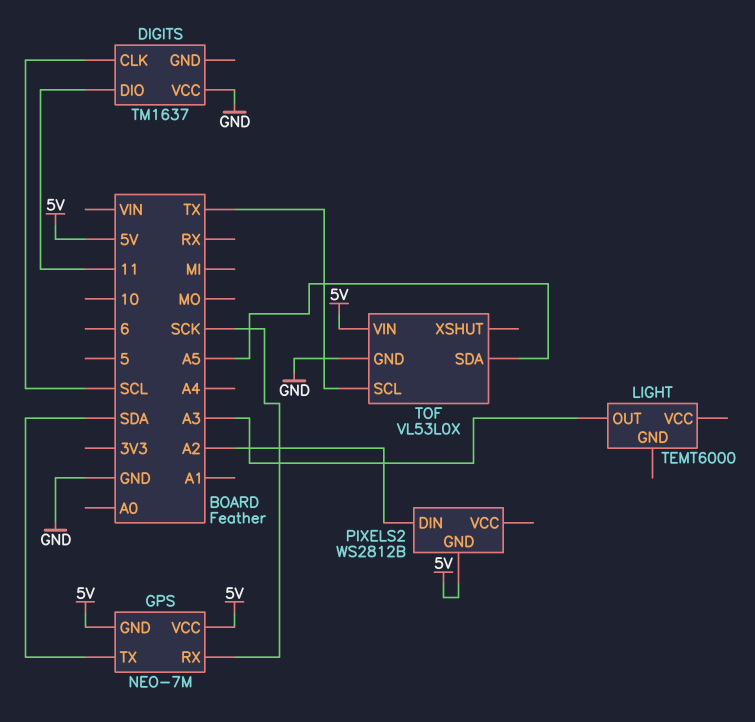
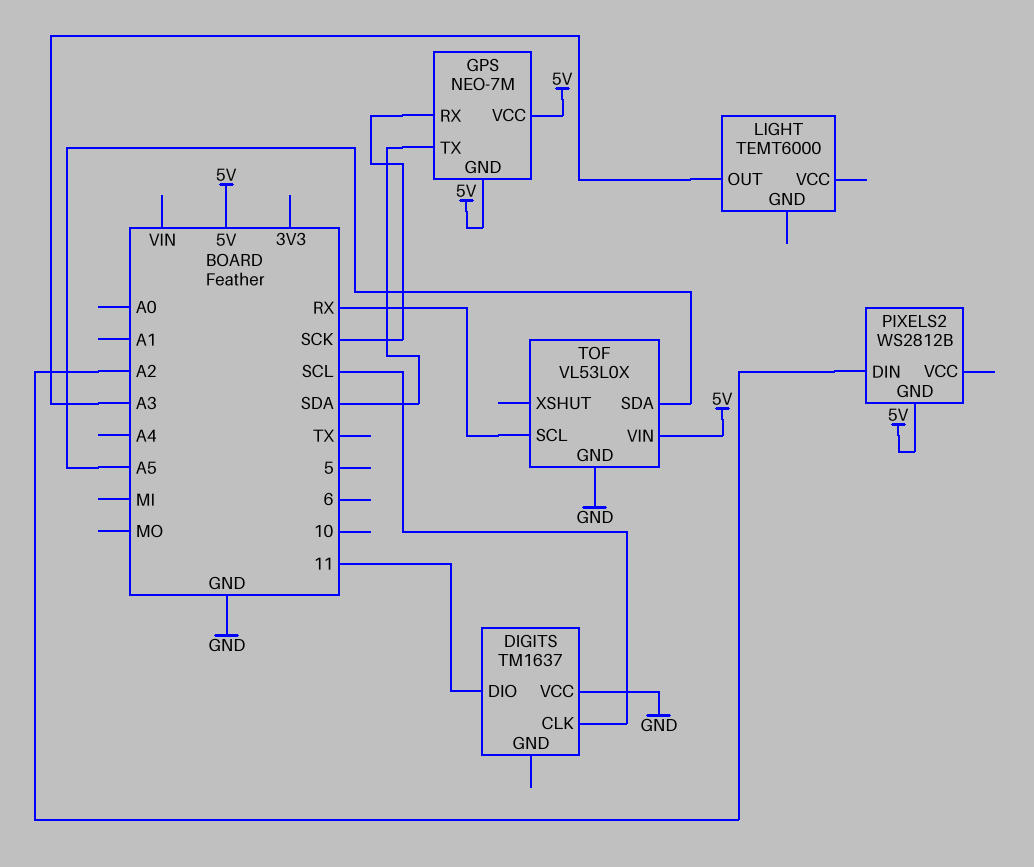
TOF pin SCL: TX -> RX

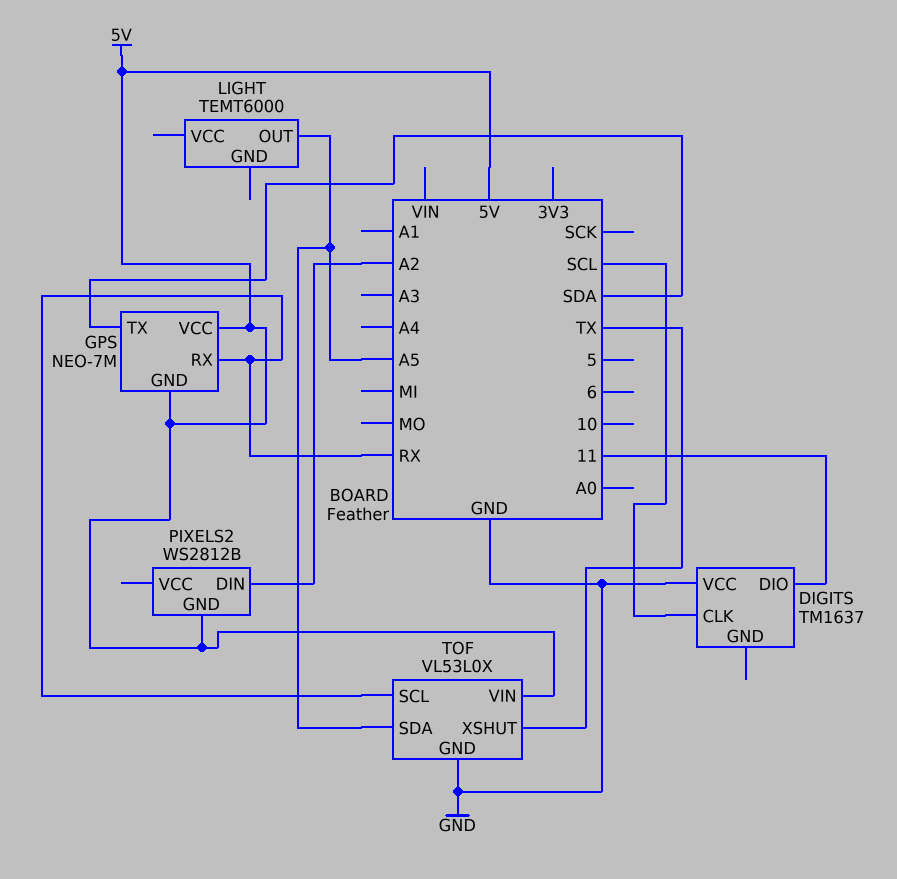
GPS pin RX: SCK -> RX
LIGHT pin OUT: A3 -> A5
TOF pin XSHUT: none -> TX

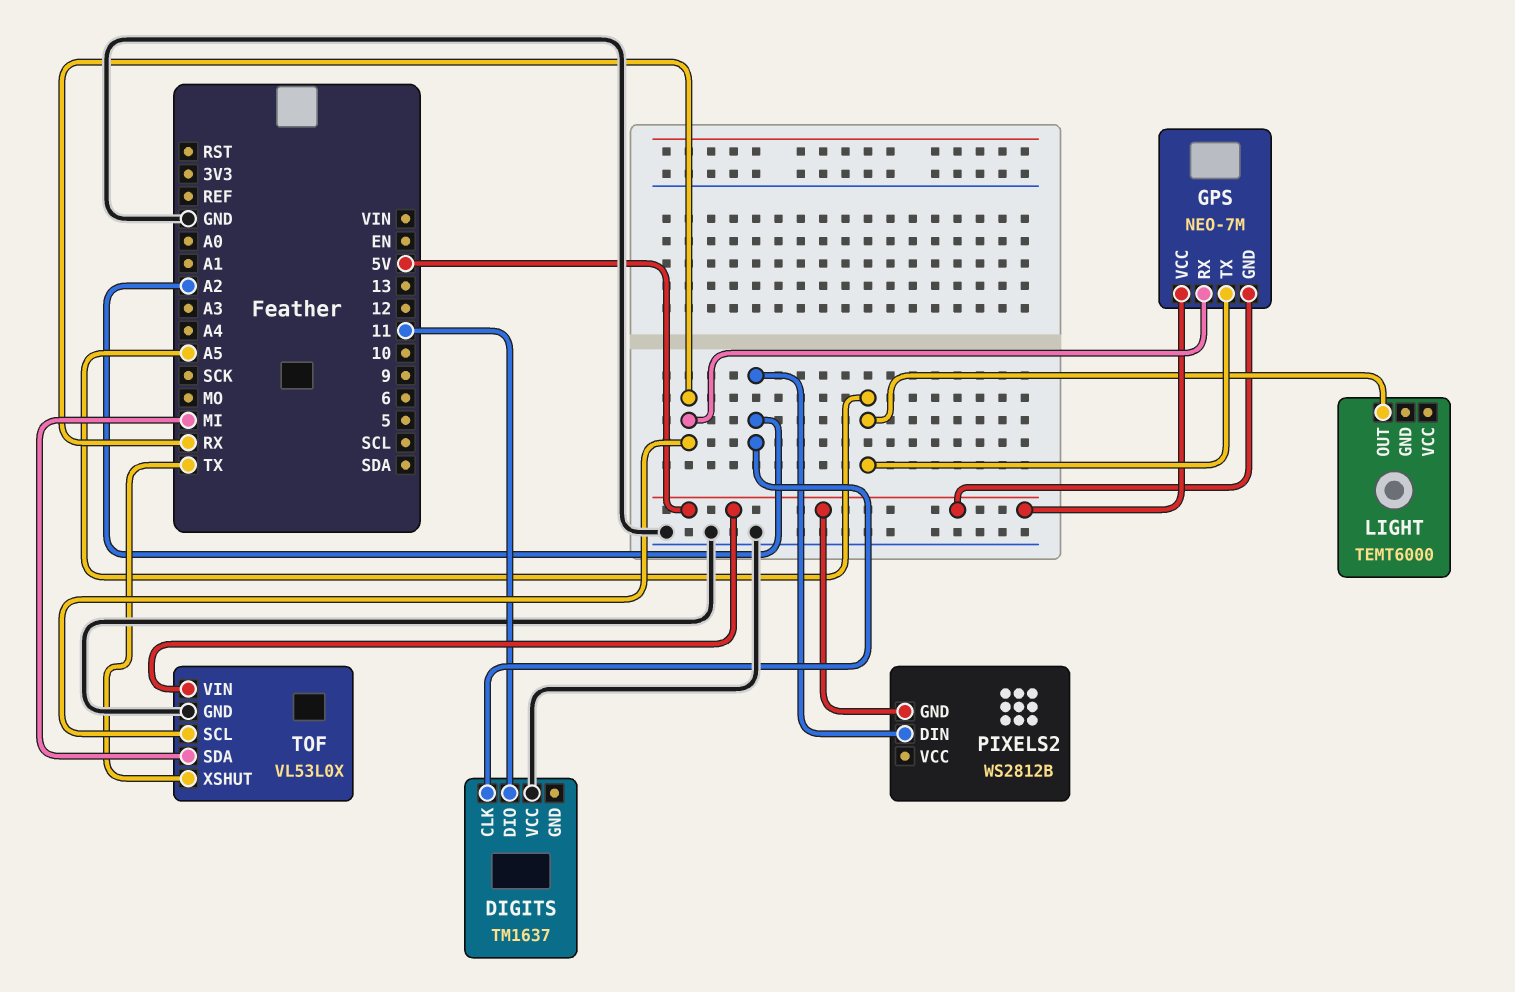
DIGITS pin CLK: SCL -> A2
GPS pin TX: SDA -> A5
TOF pin SDA: A5 -> MI

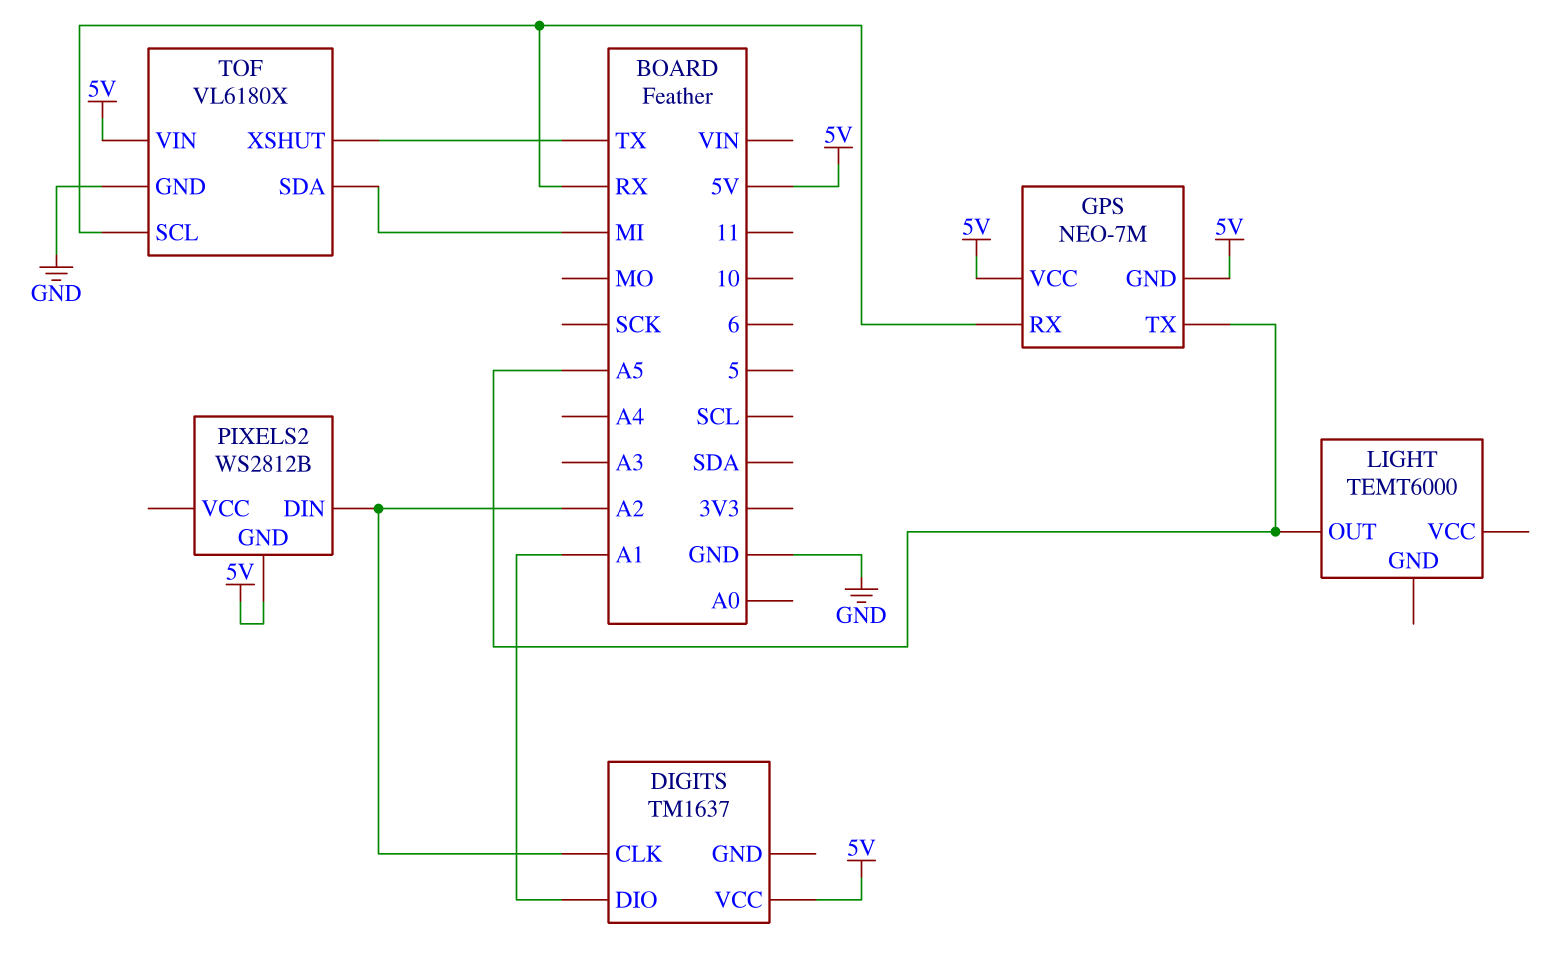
DIGITS pin DIO: 11 -> A1
DIGITS pin VCC: GND -> 5V
TOF: VL53L0X -> VL6180X

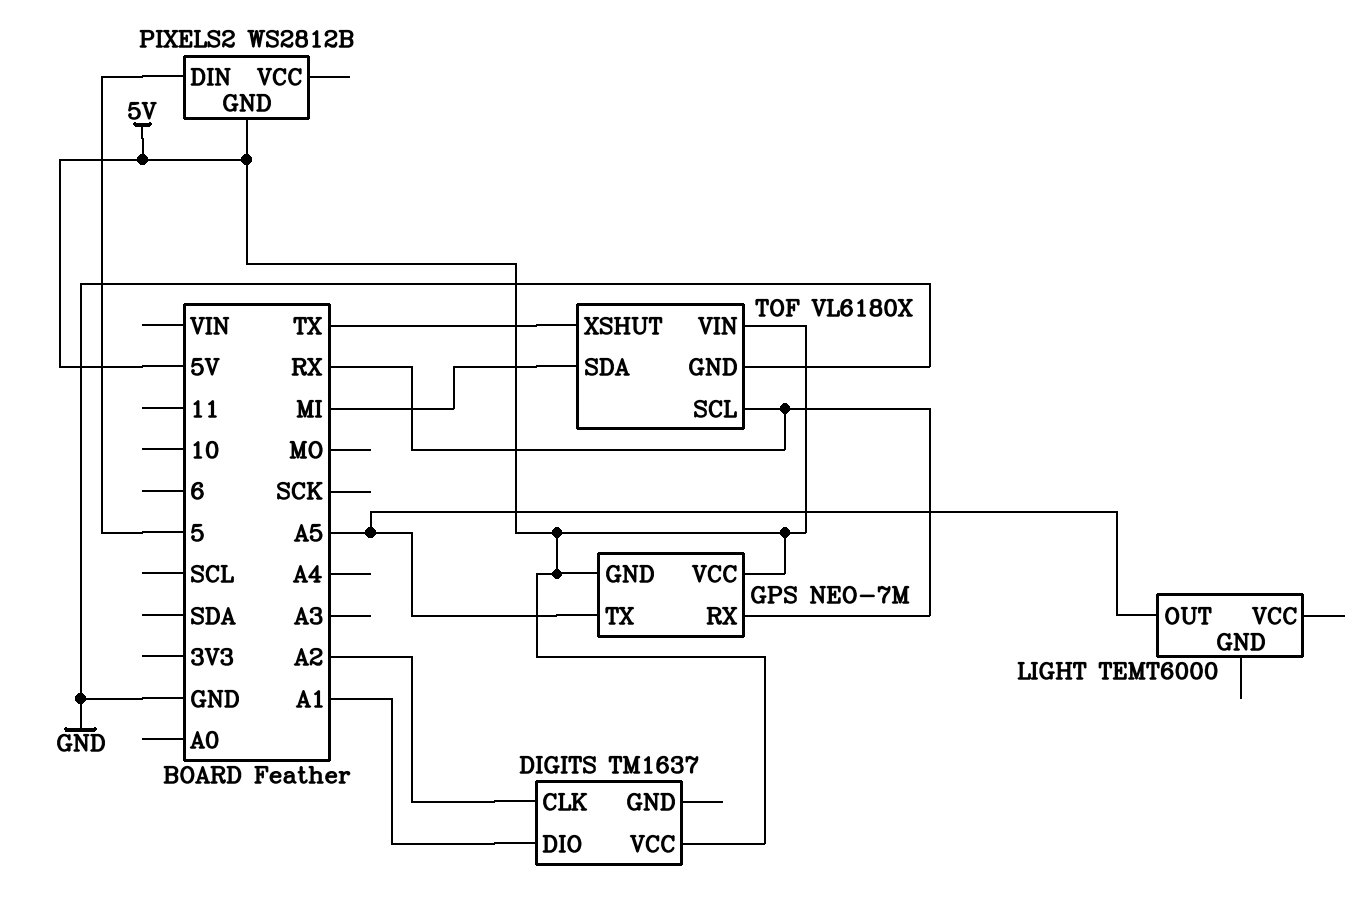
PIXELS2 pin DIN: A2 -> 5

